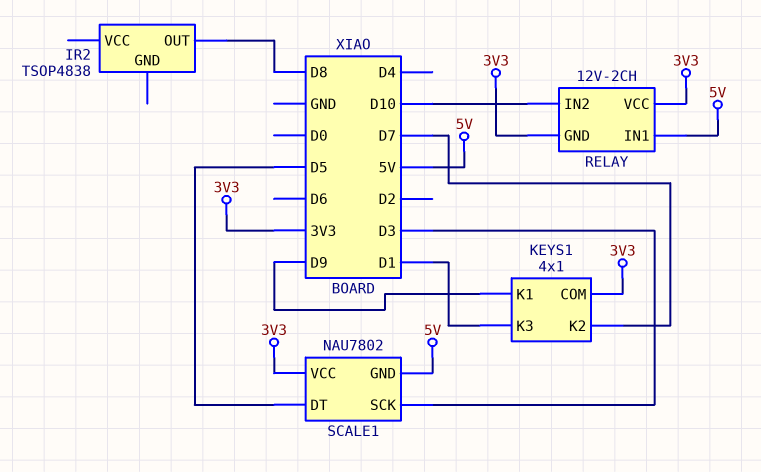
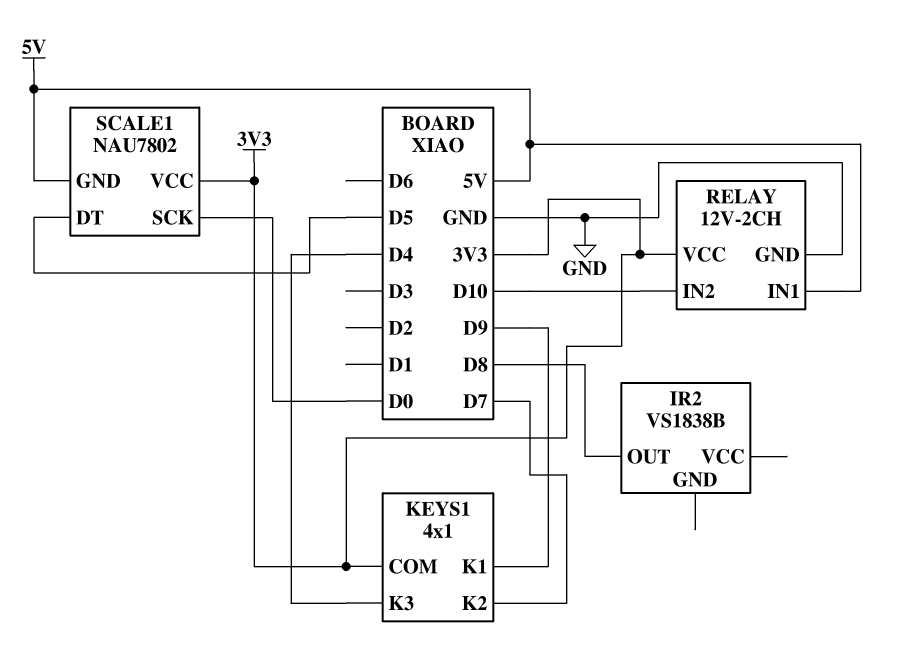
IR2: TSOP4838 -> VS1838B
KEYS1 pin K3: D1 -> D4
RELAY pin GND: 3V3 -> GND
SCALE1 pin SCK: D3 -> D0

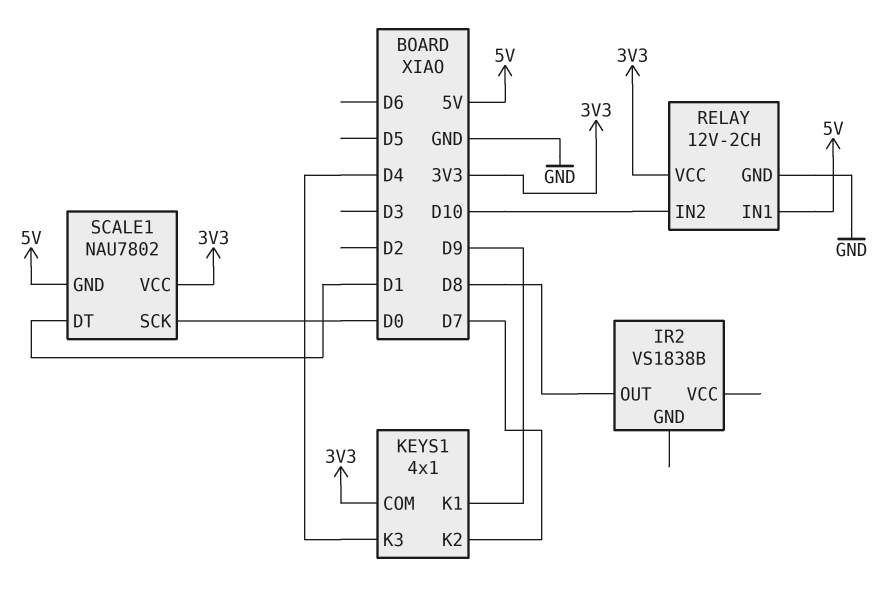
SCALE1 pin DT: D5 -> D1

